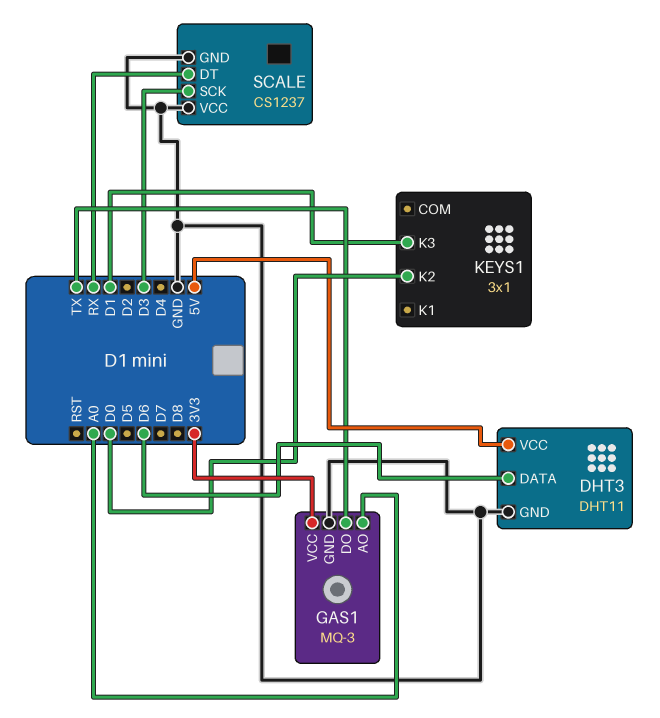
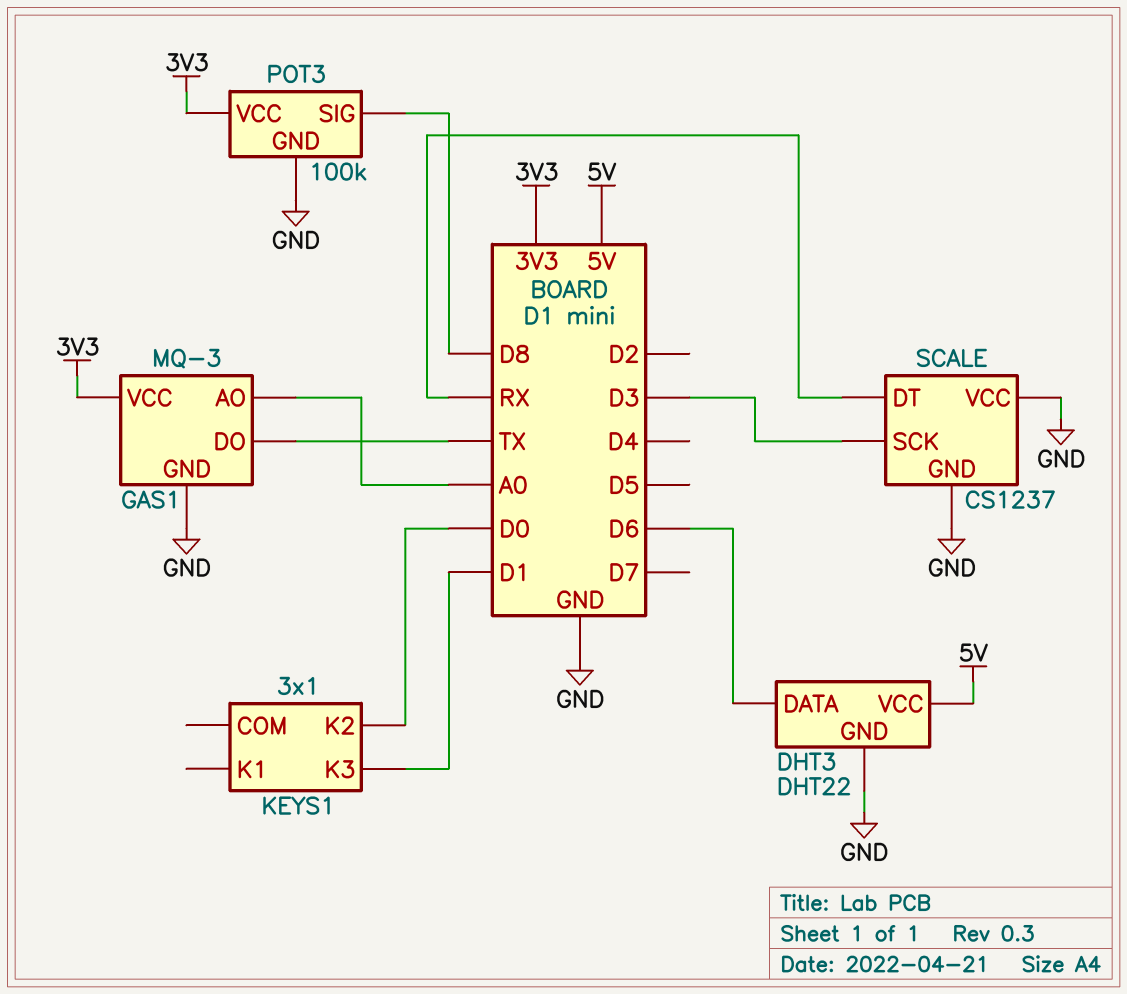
DHT3: DHT11 -> DHT22
POT3: none -> 100k
POT3 pin GND: none -> GND
POT3 pin SIG: none -> D8
POT3 pin VCC: none -> 3V3

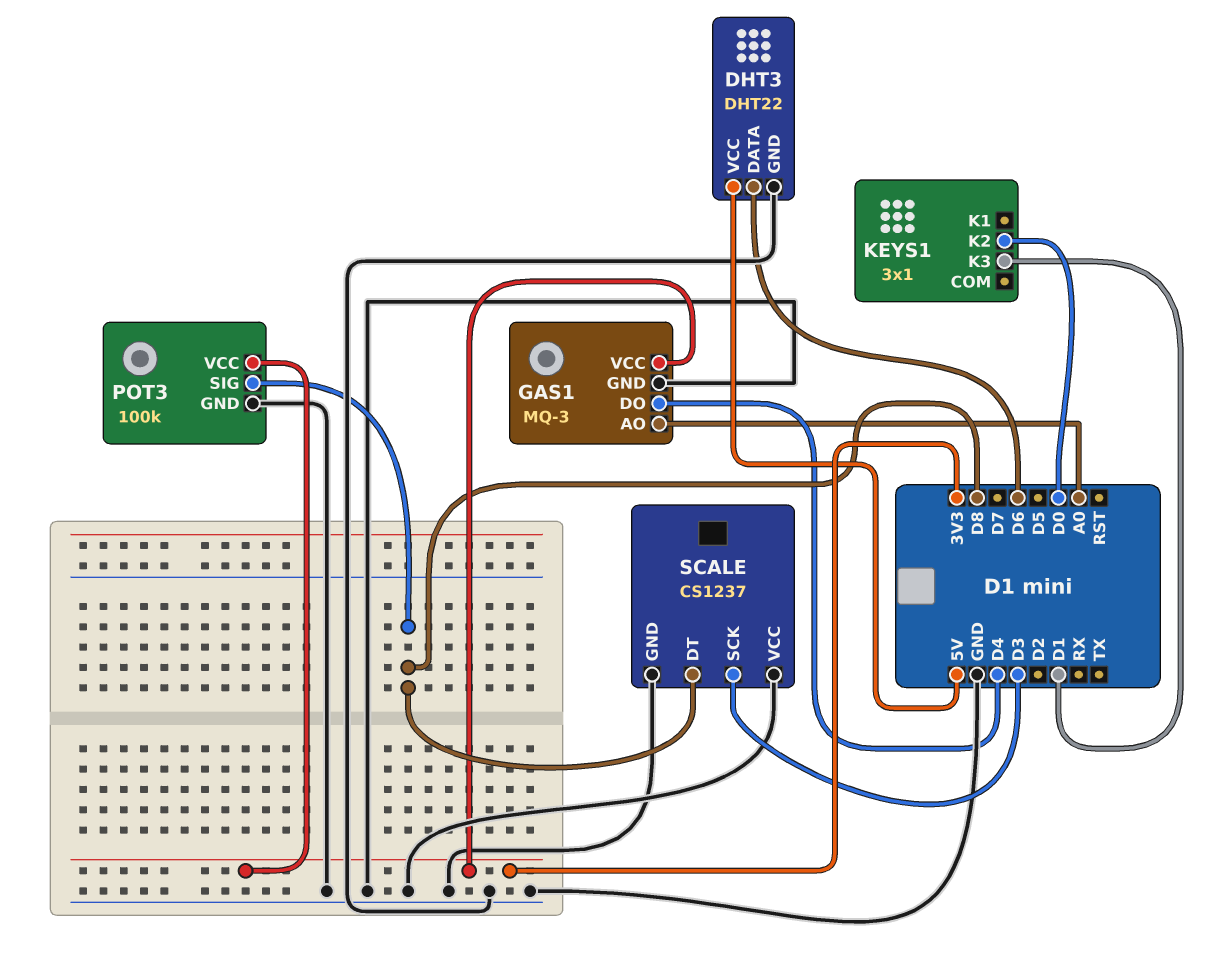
GAS1 pin DO: TX -> D4
SCALE pin DT: RX -> D8

